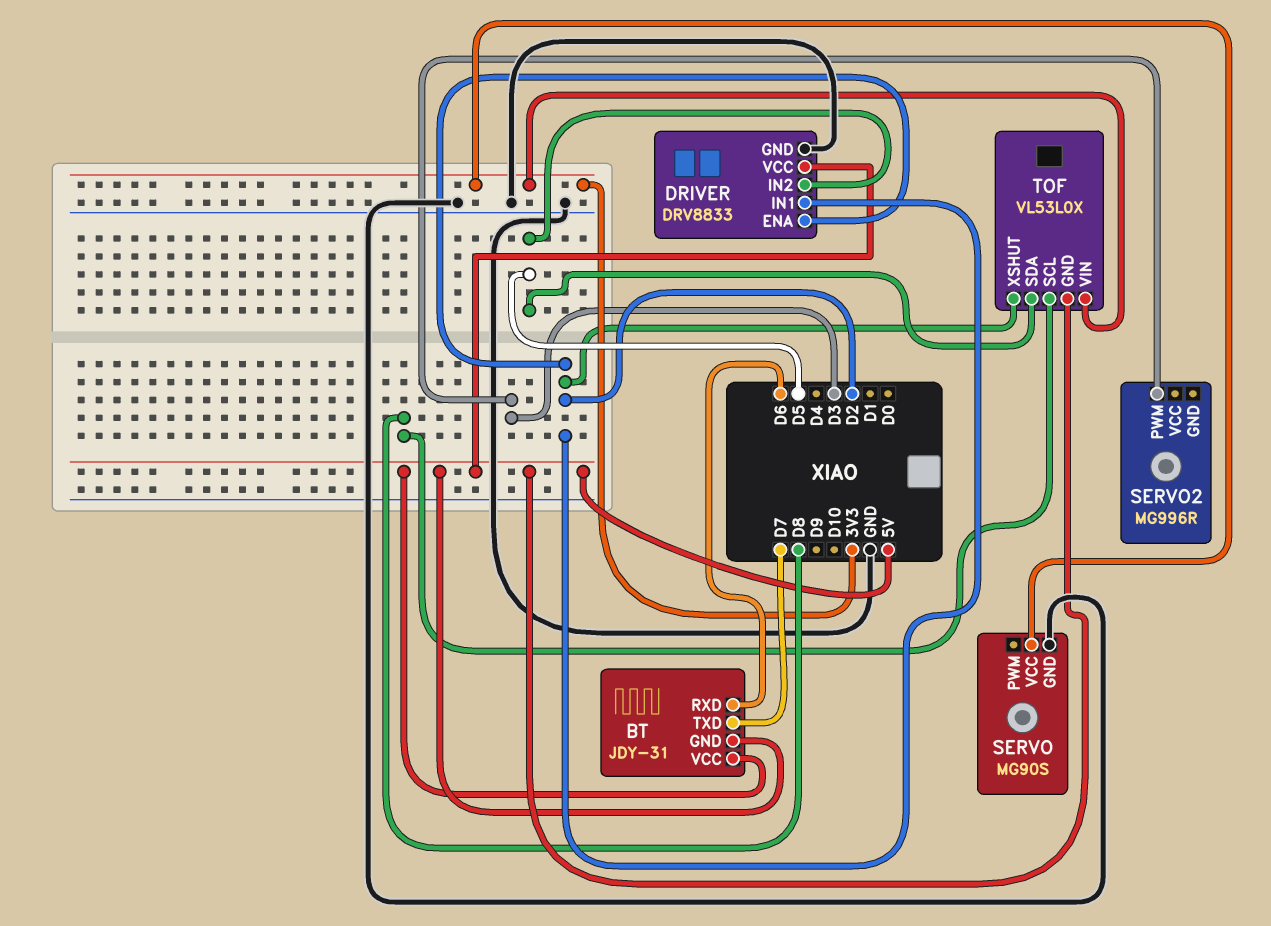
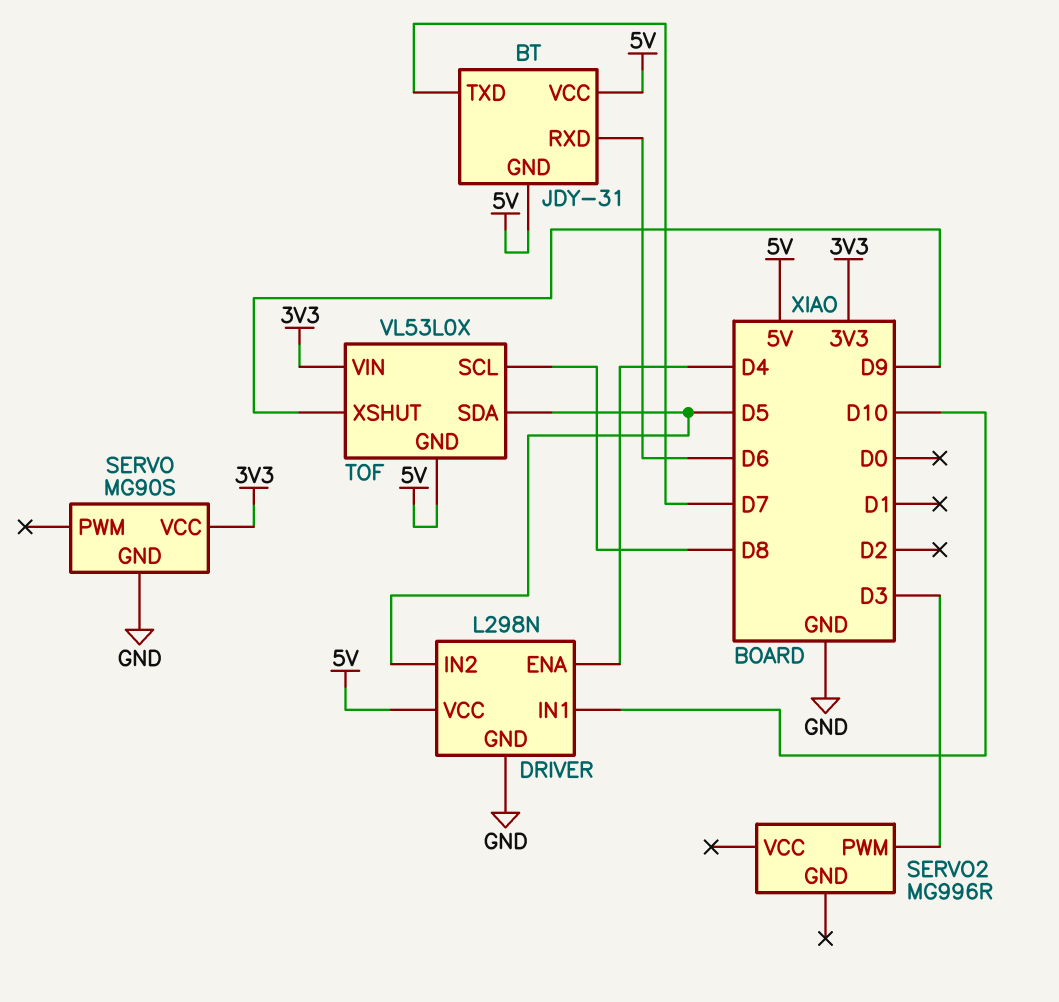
DRIVER: DRV8833 -> L298N
DRIVER pin ENA: D2 -> D4
DRIVER pin IN1: D2 -> D10
TOF pin XSHUT: D2 -> D9

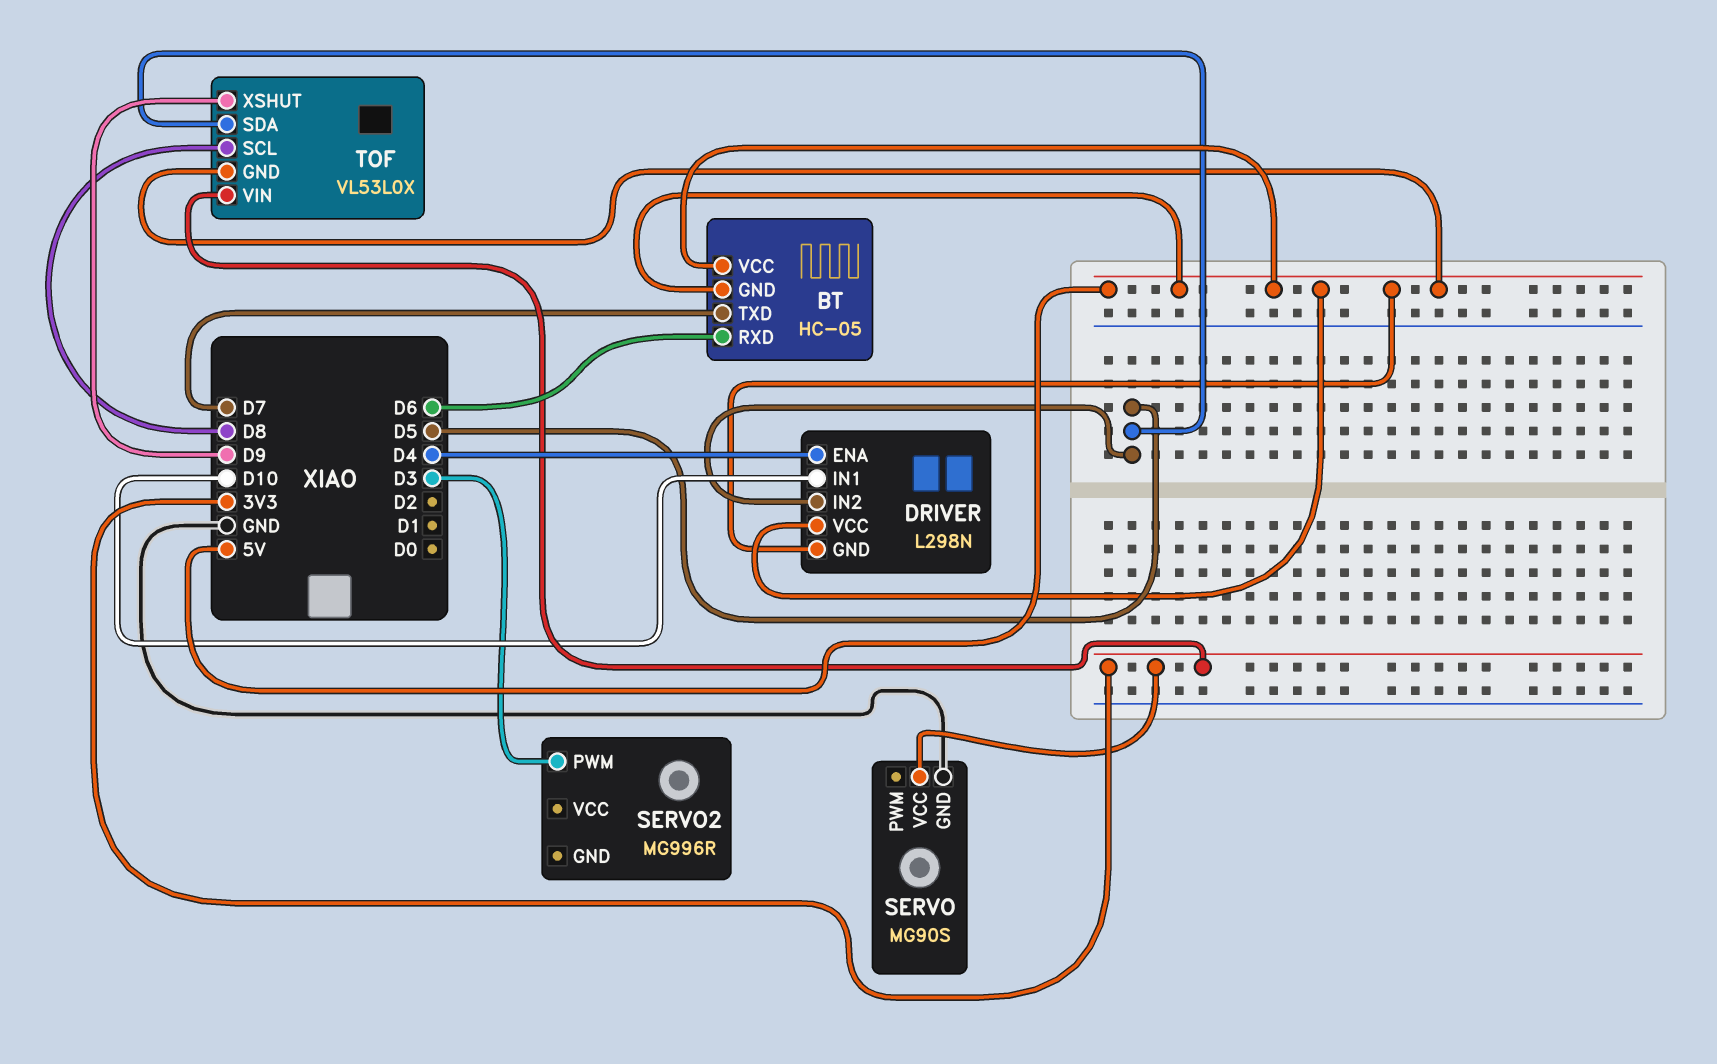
BT: JDY-31 -> HC-05
DRIVER pin GND: GND -> 5V

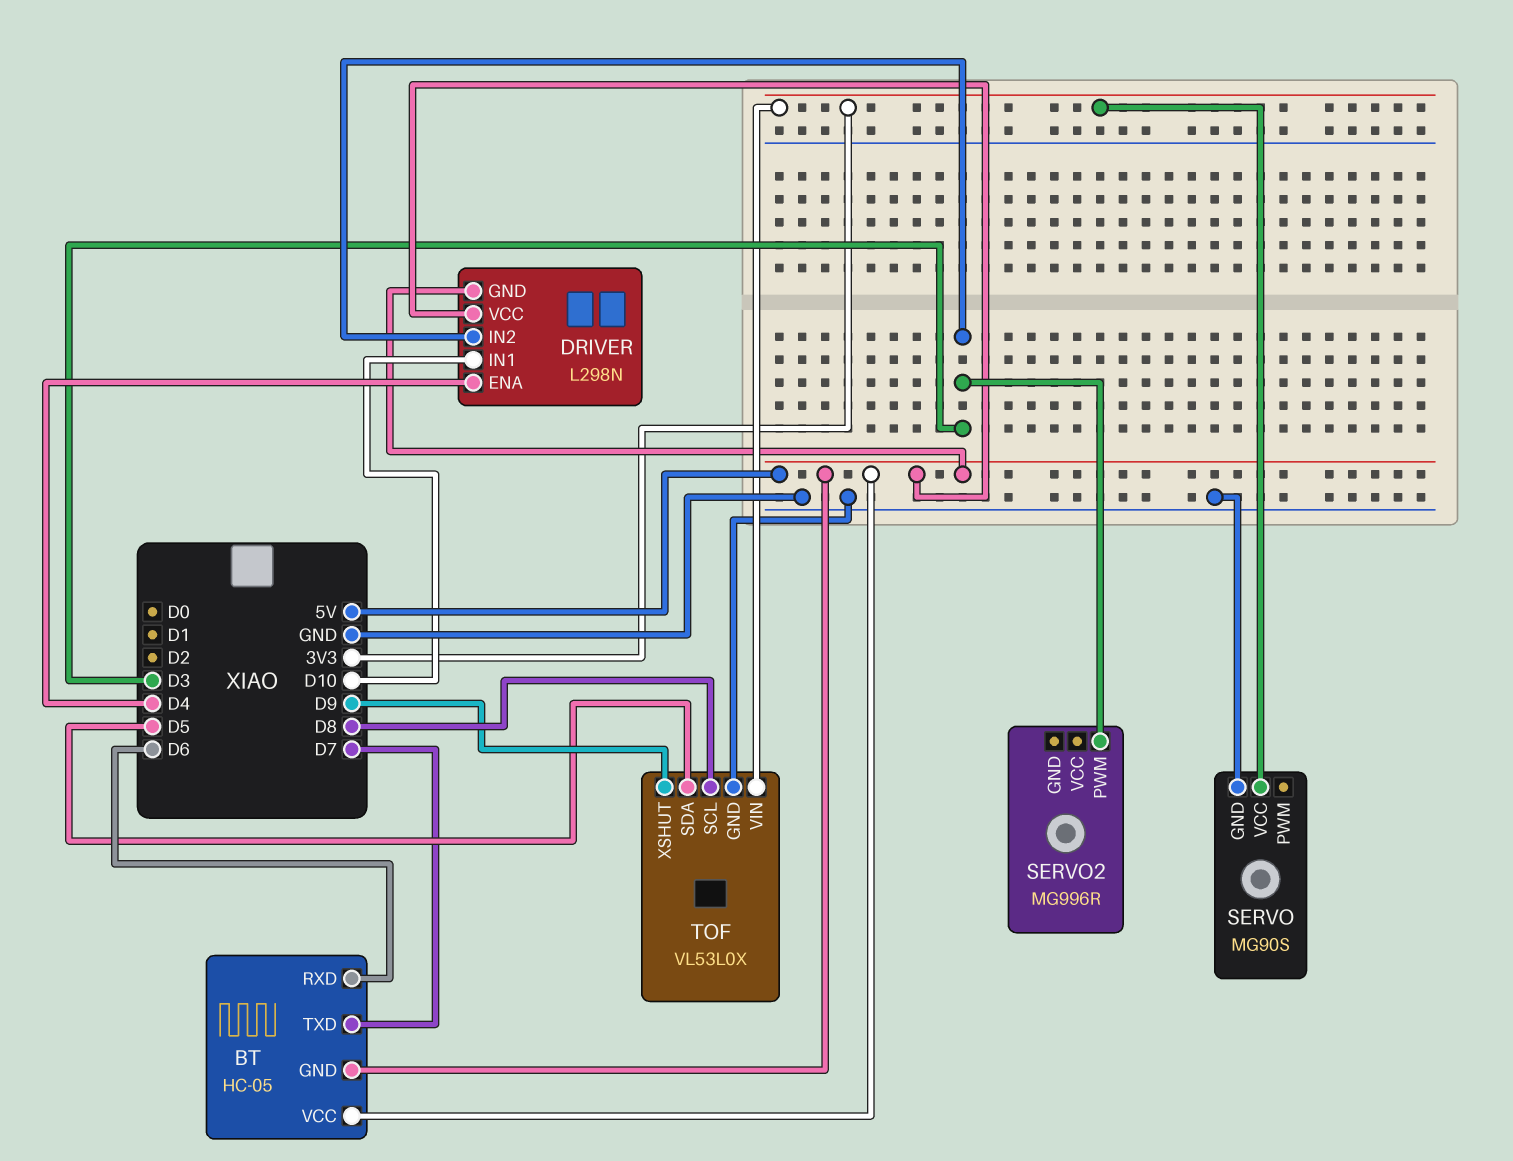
DRIVER pin IN2: D5 -> D3
TOF pin GND: 5V -> GND

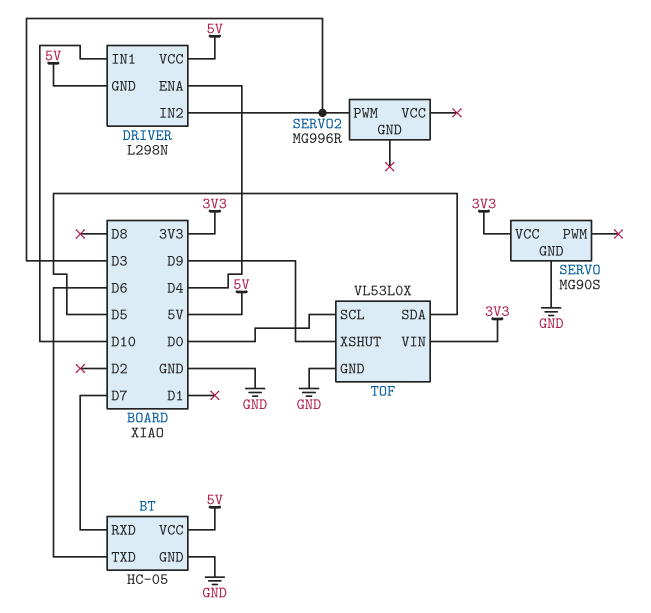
BT pin GND: 5V -> GND
BT pin RXD: D6 -> D7
BT pin TXD: D7 -> D6
TOF pin SCL: D8 -> D0

